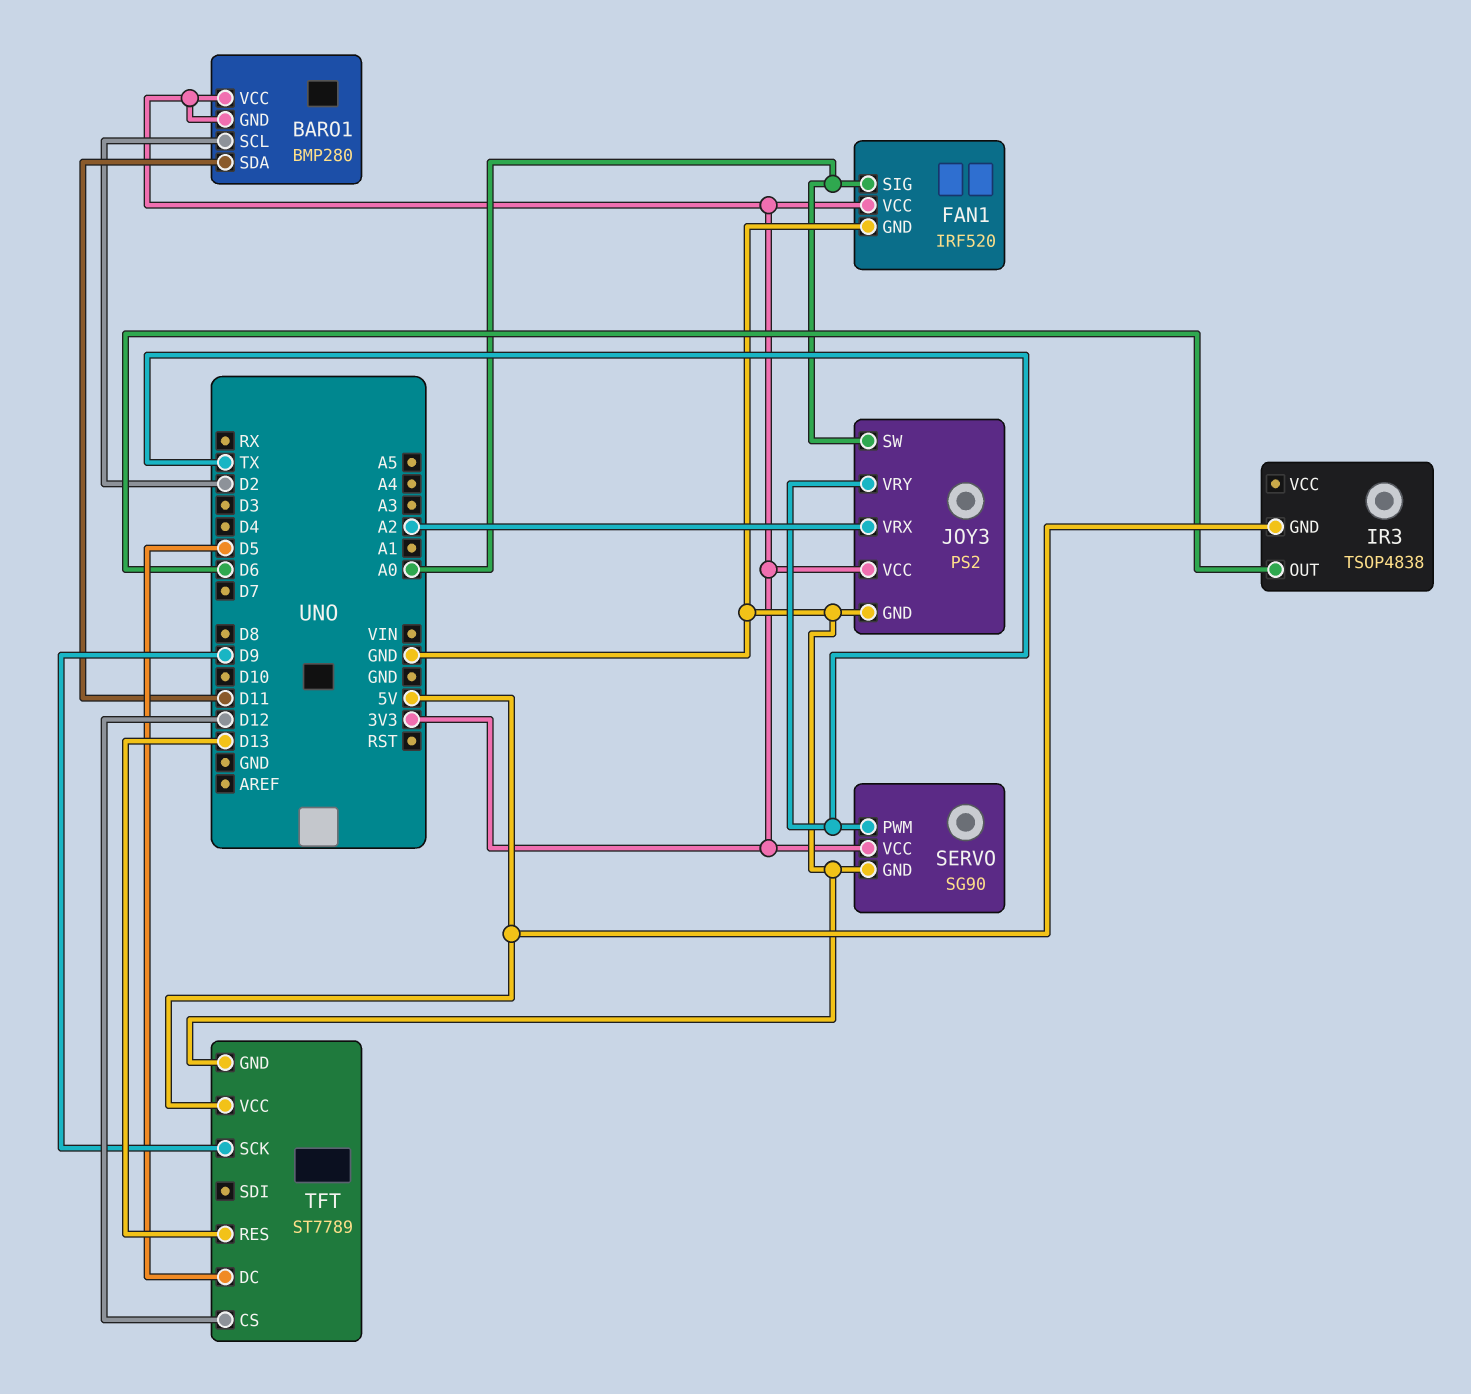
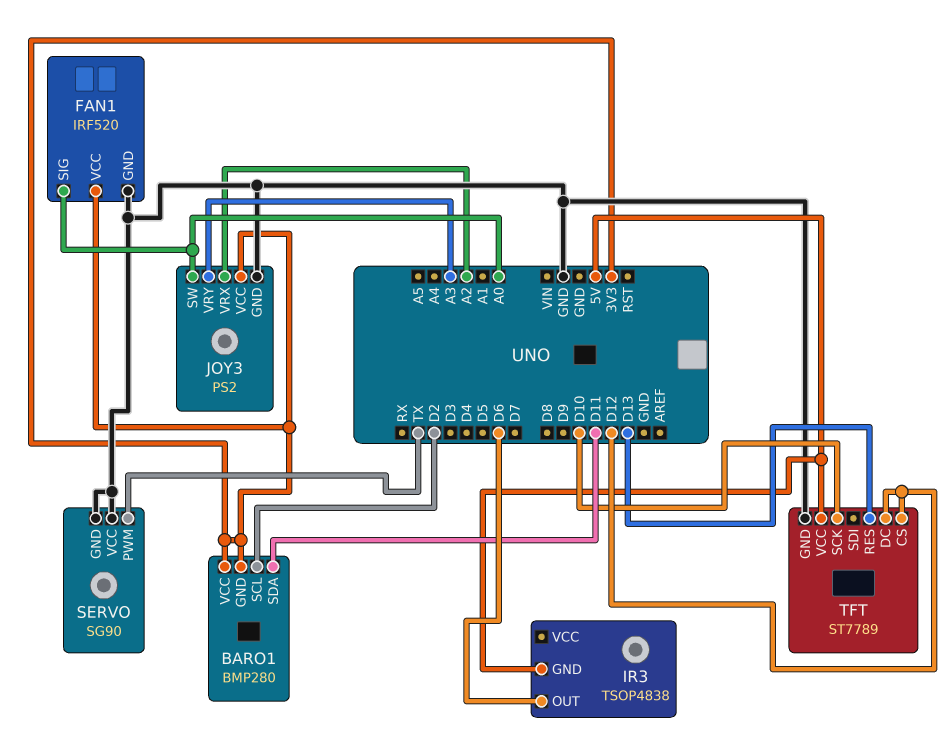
JOY3 pin VRY: TX -> A3
SERVO pin VCC: 3V3 -> GND
TFT pin DC: D5 -> D12
TFT pin SCK: D9 -> D10

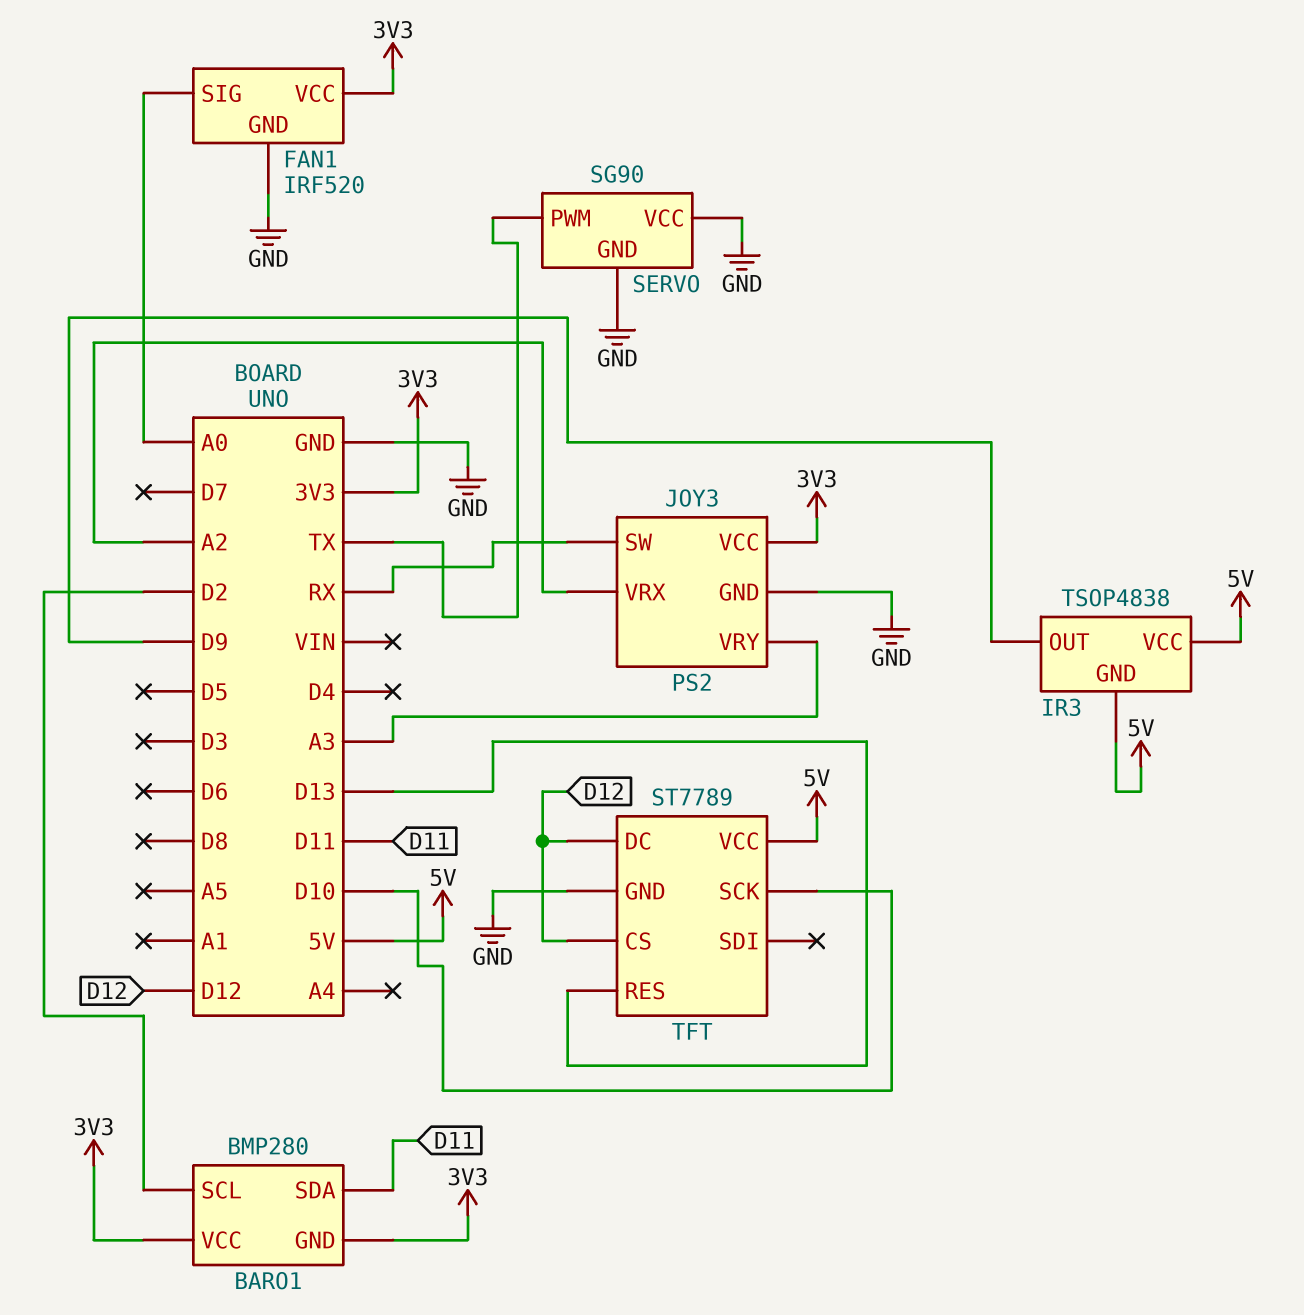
IR3 pin OUT: D6 -> D9
IR3 pin VCC: none -> 5V
JOY3 pin SW: A0 -> RX

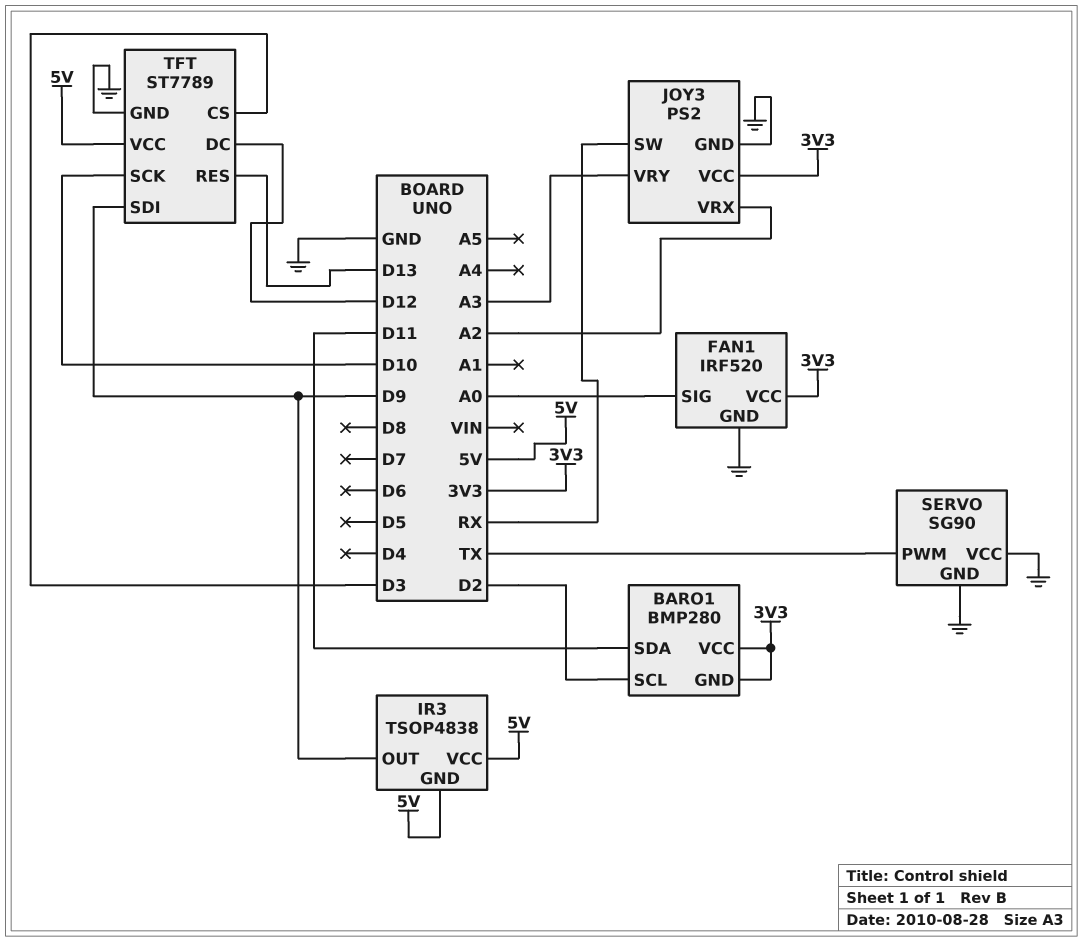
TFT pin CS: D12 -> D3
TFT pin SDI: none -> D9

